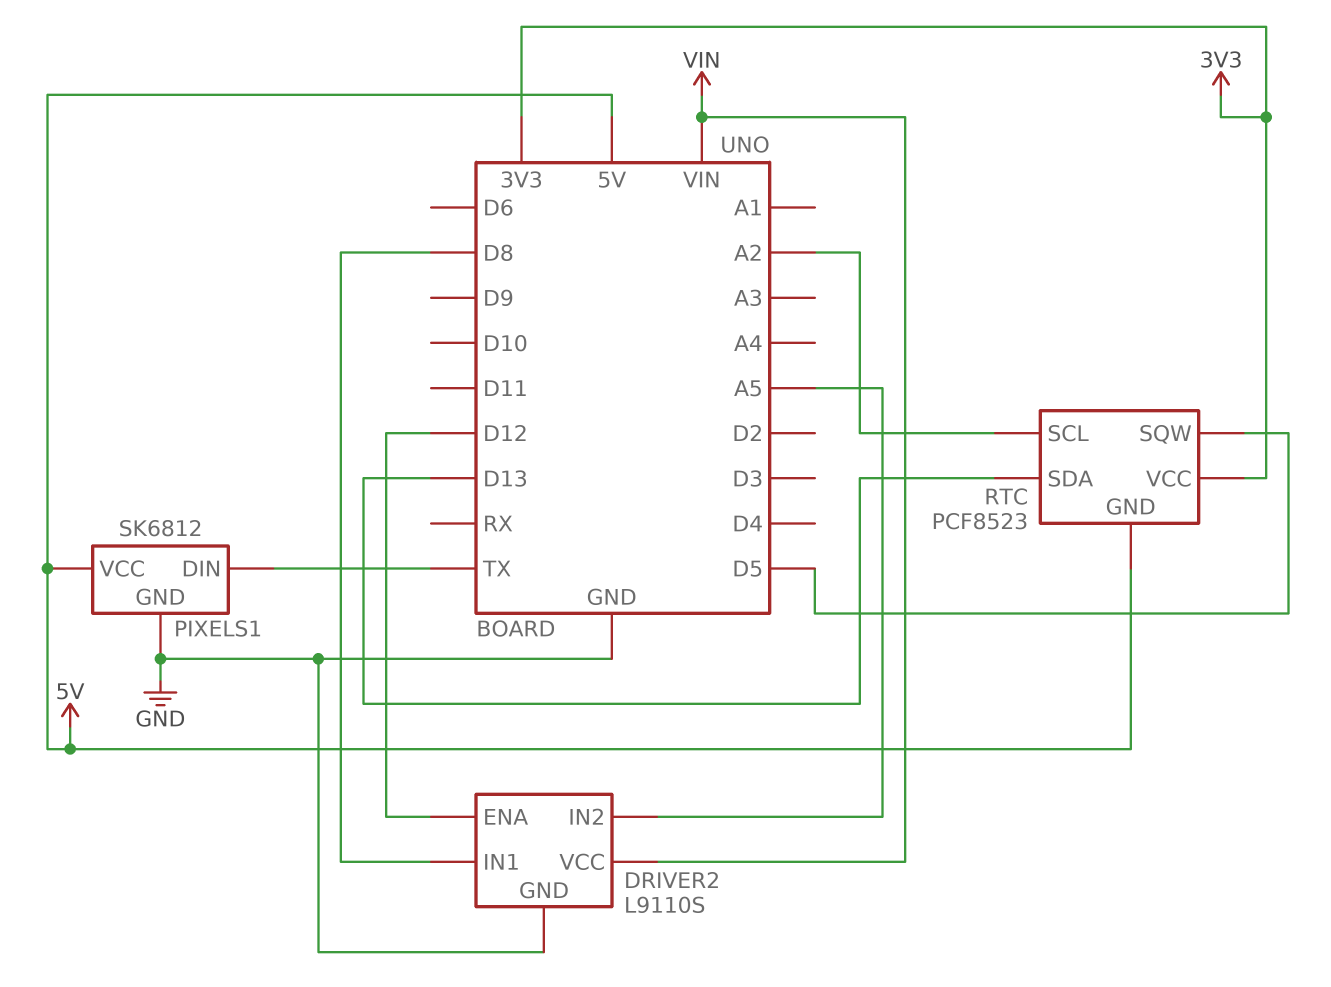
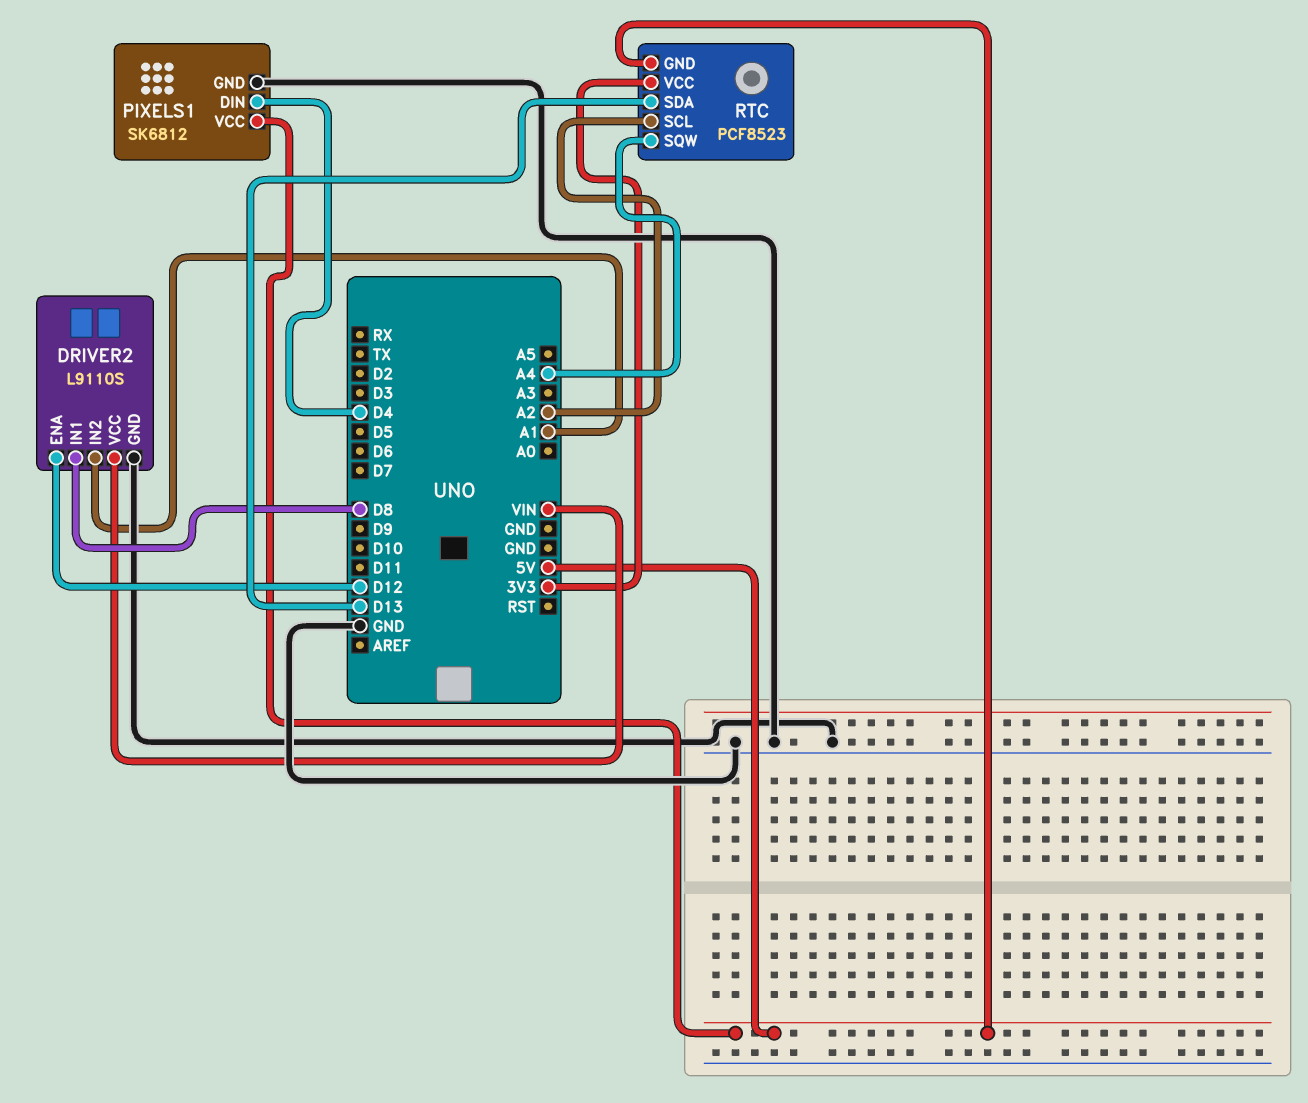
DRIVER2 pin IN2: A5 -> A1
PIXELS1 pin DIN: TX -> D4
RTC pin SQW: D5 -> A4

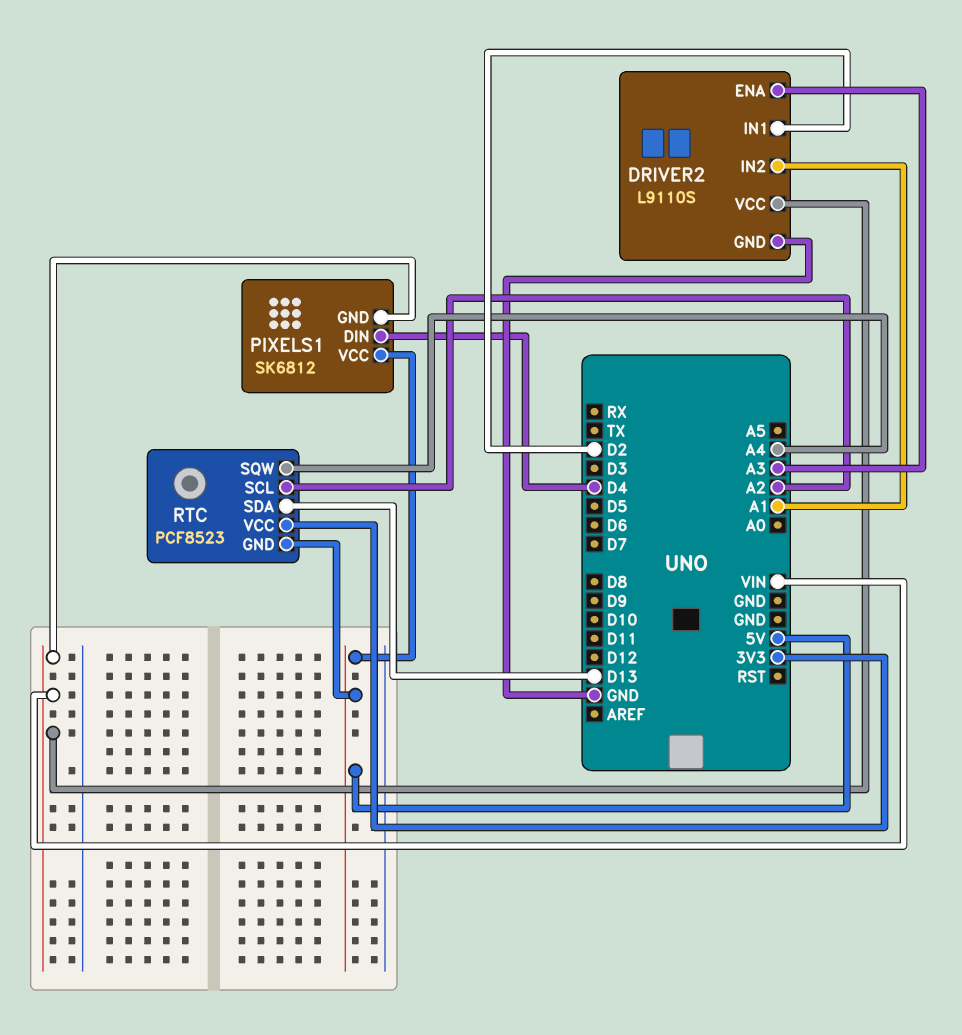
DRIVER2 pin ENA: D12 -> A3
DRIVER2 pin IN1: D8 -> D2
PIXELS1 pin GND: GND -> VIN

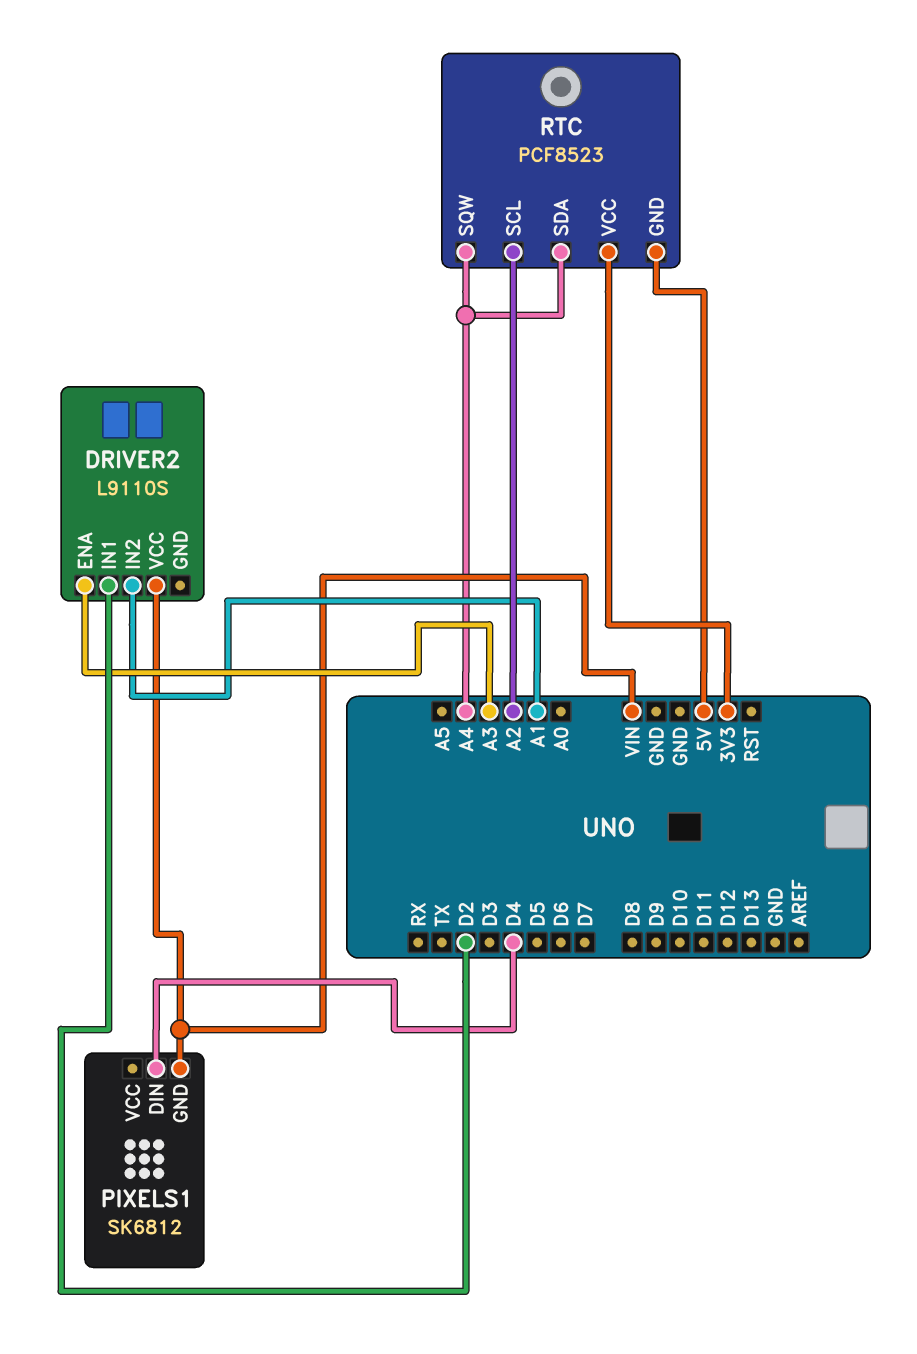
DRIVER2 pin GND: GND -> none
PIXELS1 pin VCC: 5V -> none
RTC pin SDA: D13 -> A4

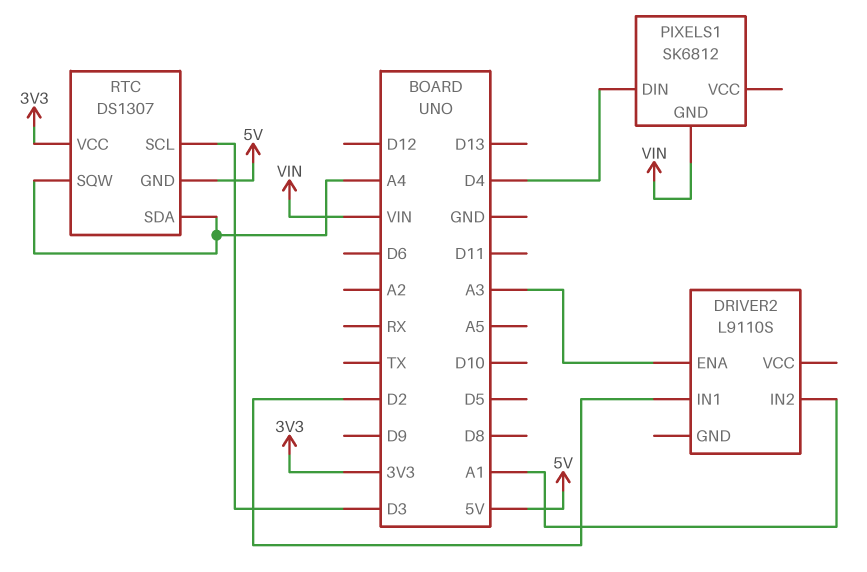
DRIVER2 pin VCC: VIN -> none
RTC: PCF8523 -> DS1307
RTC pin SCL: A2 -> D3

